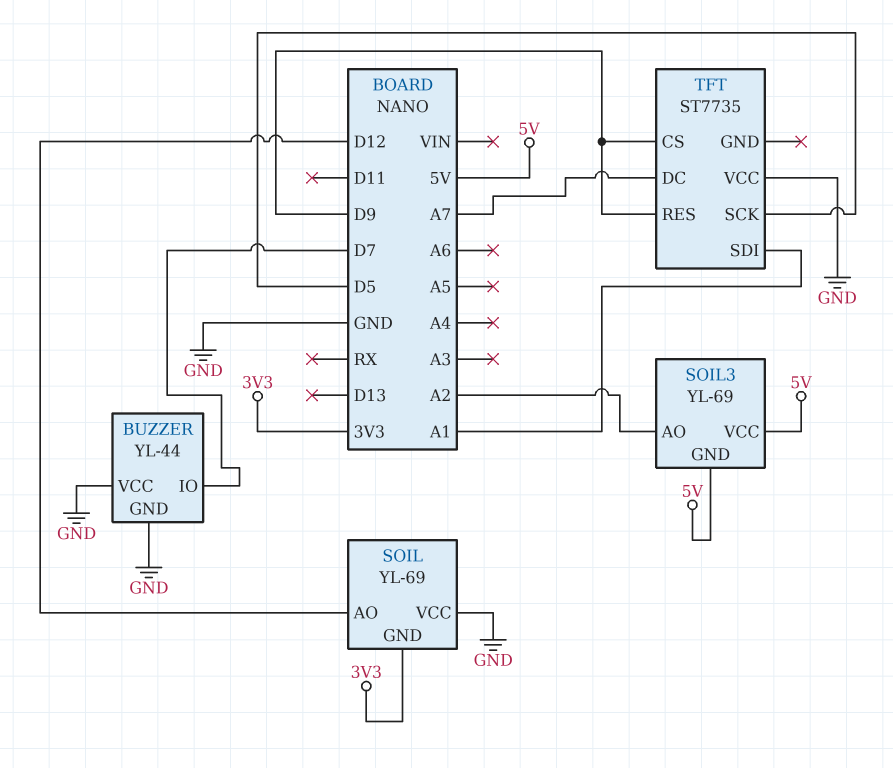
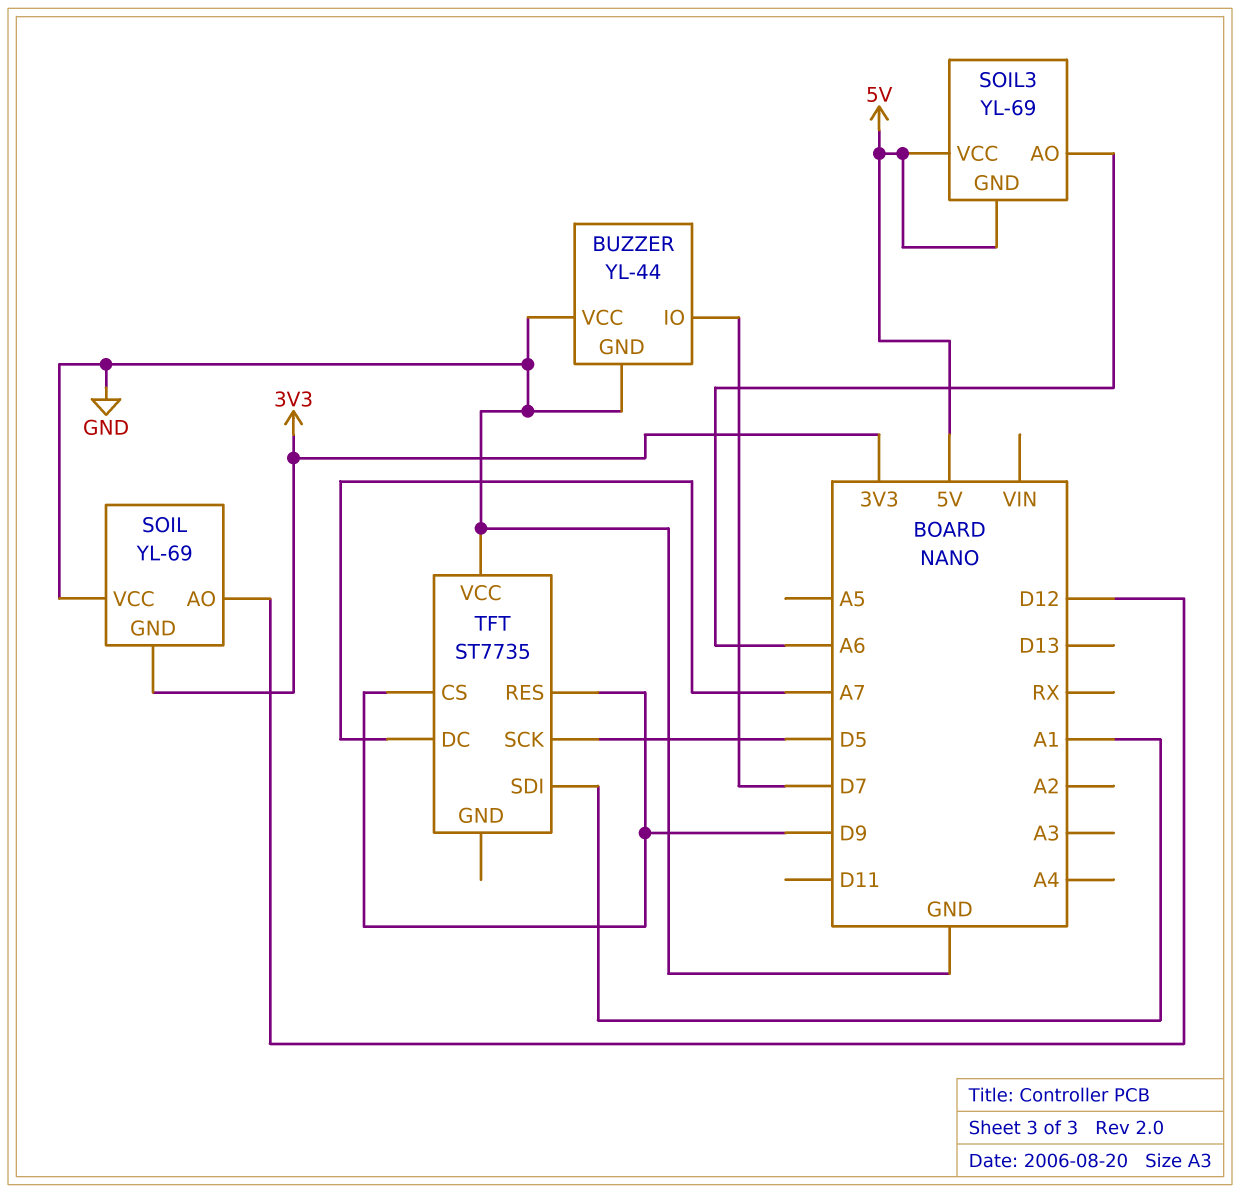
SOIL3 pin AO: A2 -> A6

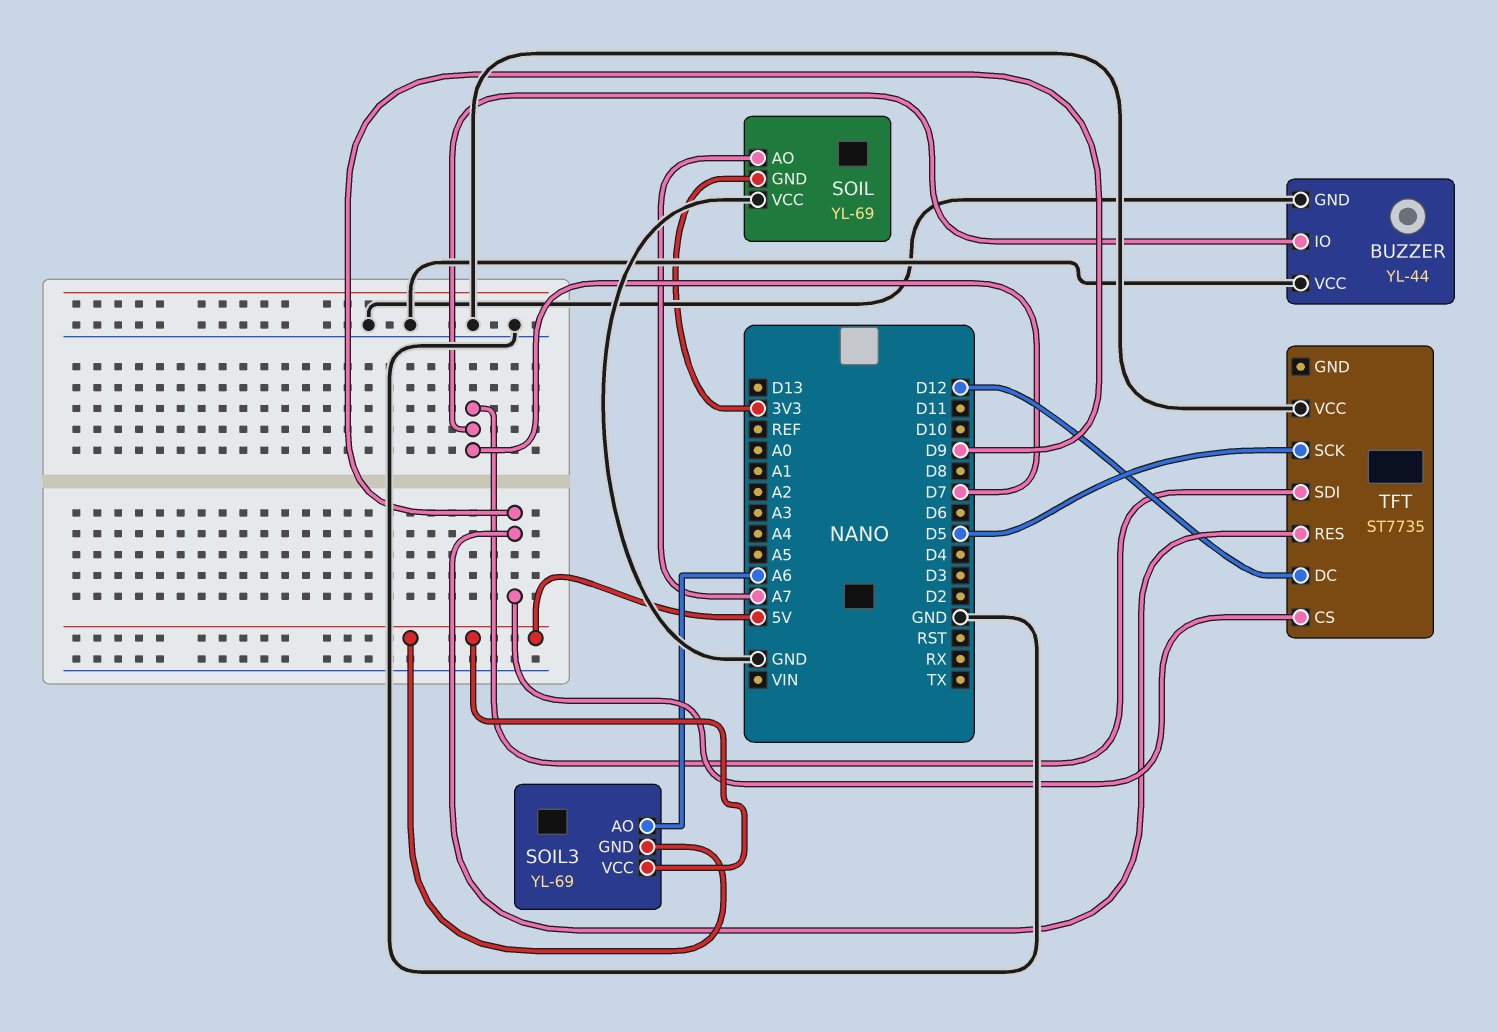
SOIL pin AO: D12 -> A7
TFT pin DC: A7 -> D12
TFT pin SDI: A1 -> D7

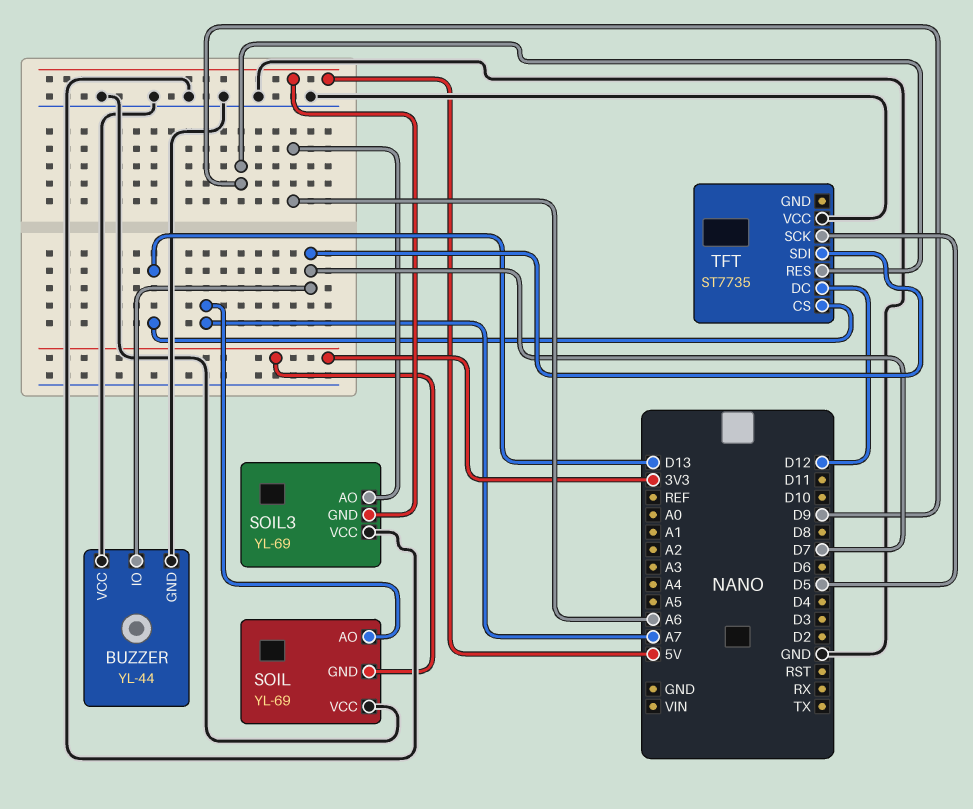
SOIL3 pin VCC: 5V -> GND
TFT pin CS: D9 -> D13

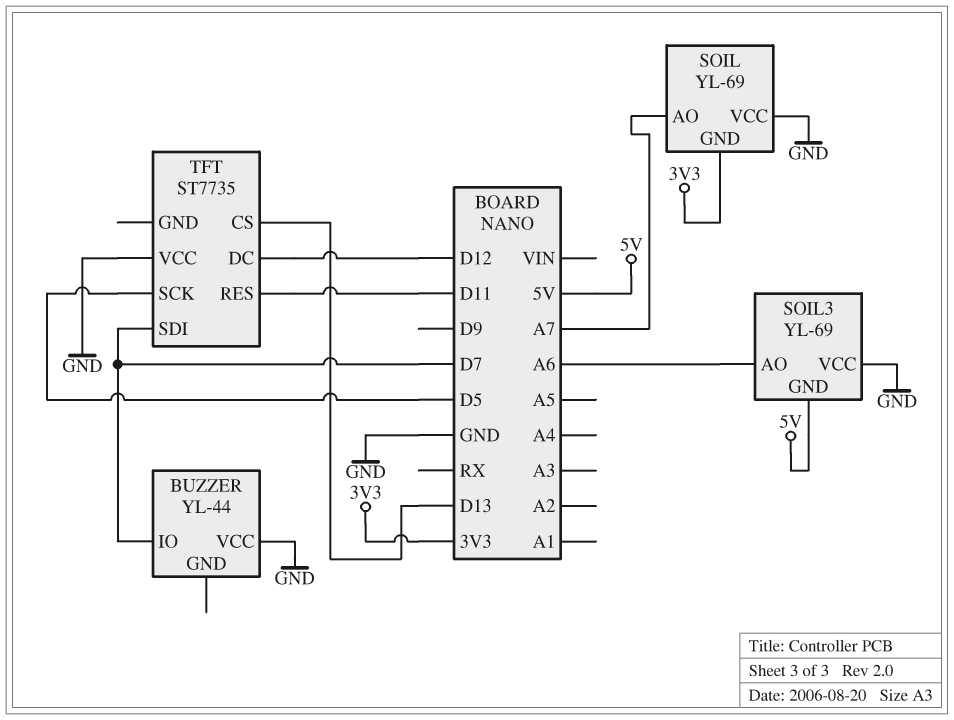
BUZZER pin GND: GND -> none
TFT pin RES: D9 -> D11

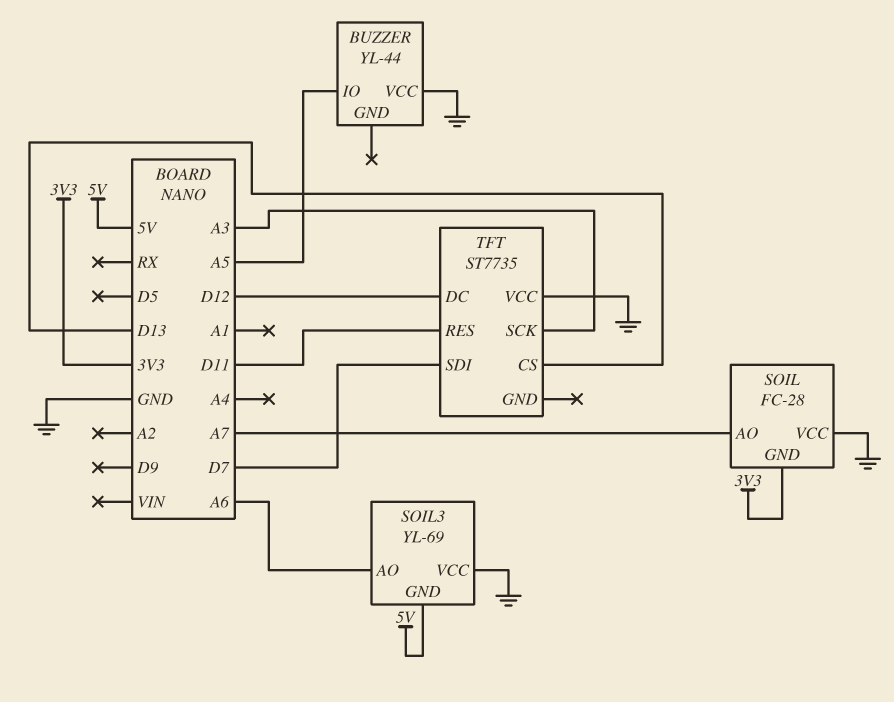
BUZZER pin IO: D7 -> A5
SOIL: YL-69 -> FC-28
TFT pin SCK: D5 -> A3

